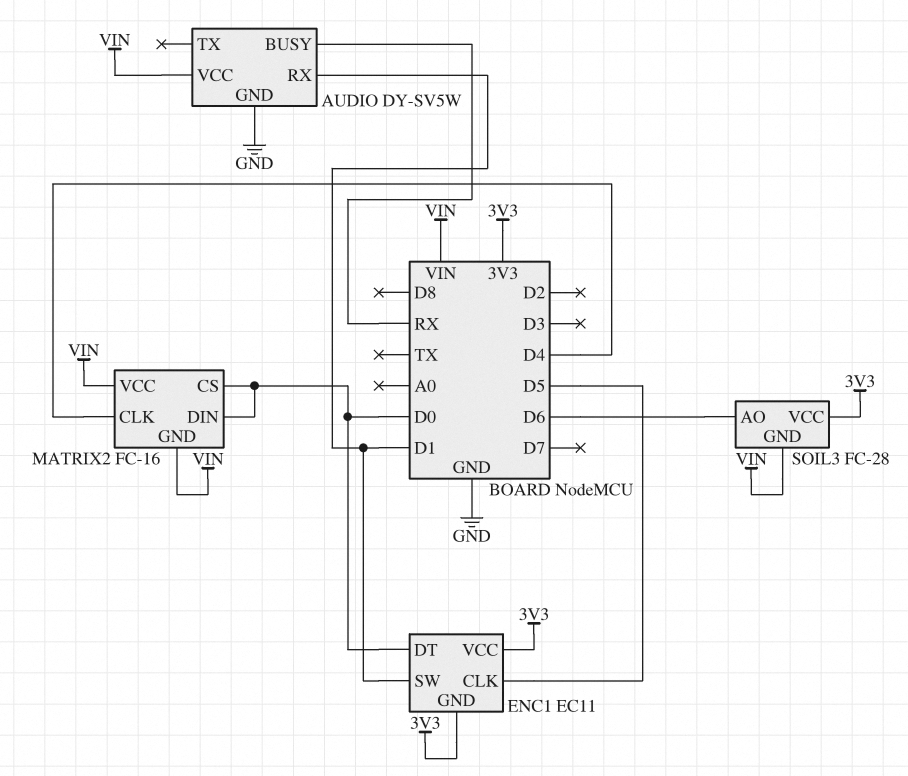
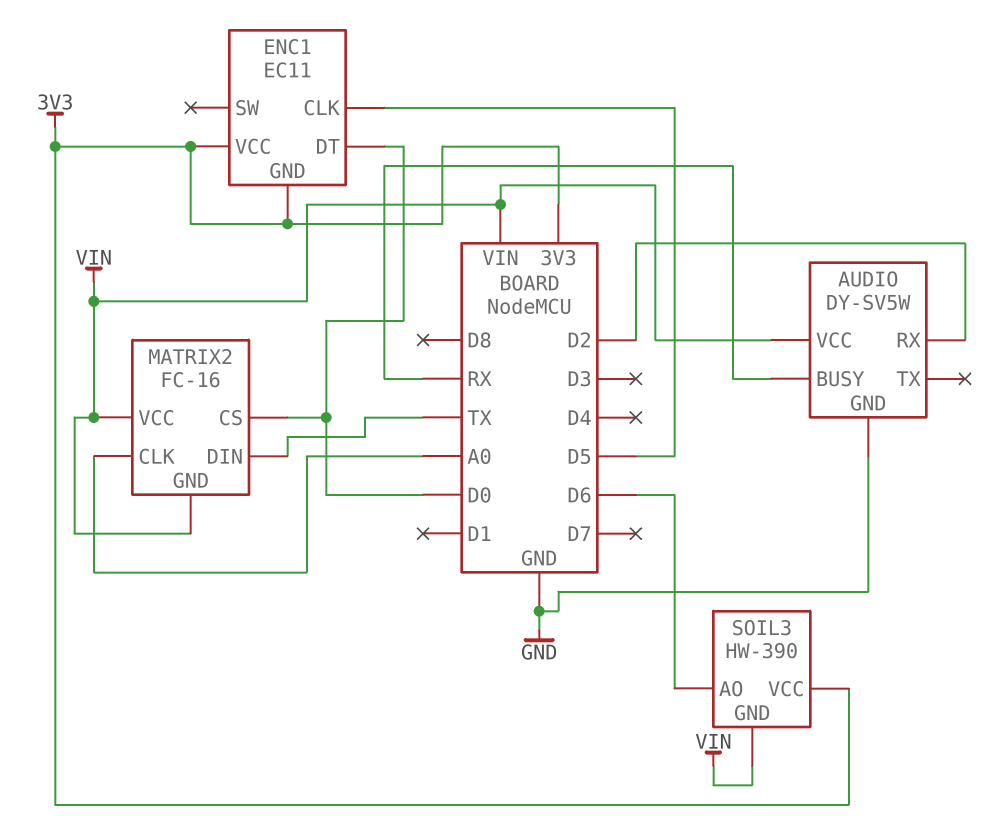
AUDIO pin RX: D1 -> D2
ENC1 pin SW: D1 -> none
MATRIX2 pin CLK: D4 -> A0
MATRIX2 pin DIN: D0 -> TX
SOIL3: FC-28 -> HW-390

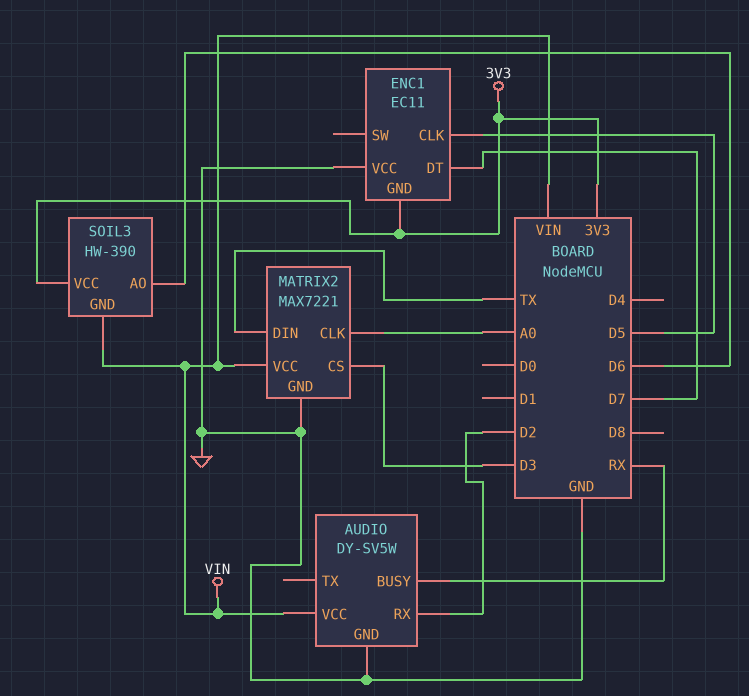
ENC1 pin DT: D0 -> D7
ENC1 pin VCC: 3V3 -> GND
MATRIX2: FC-16 -> MAX7221
MATRIX2 pin CS: D0 -> D3
MATRIX2 pin GND: VIN -> GND

